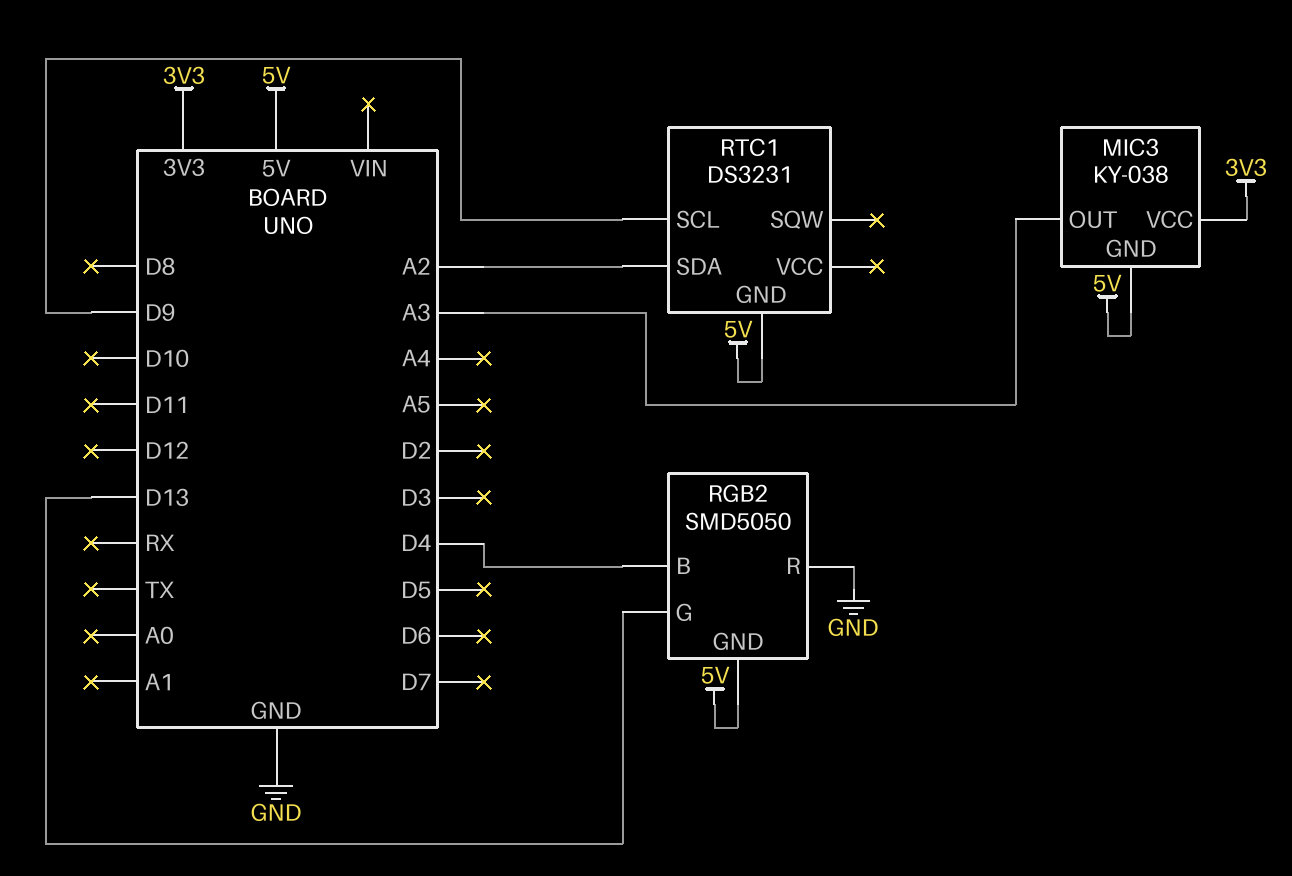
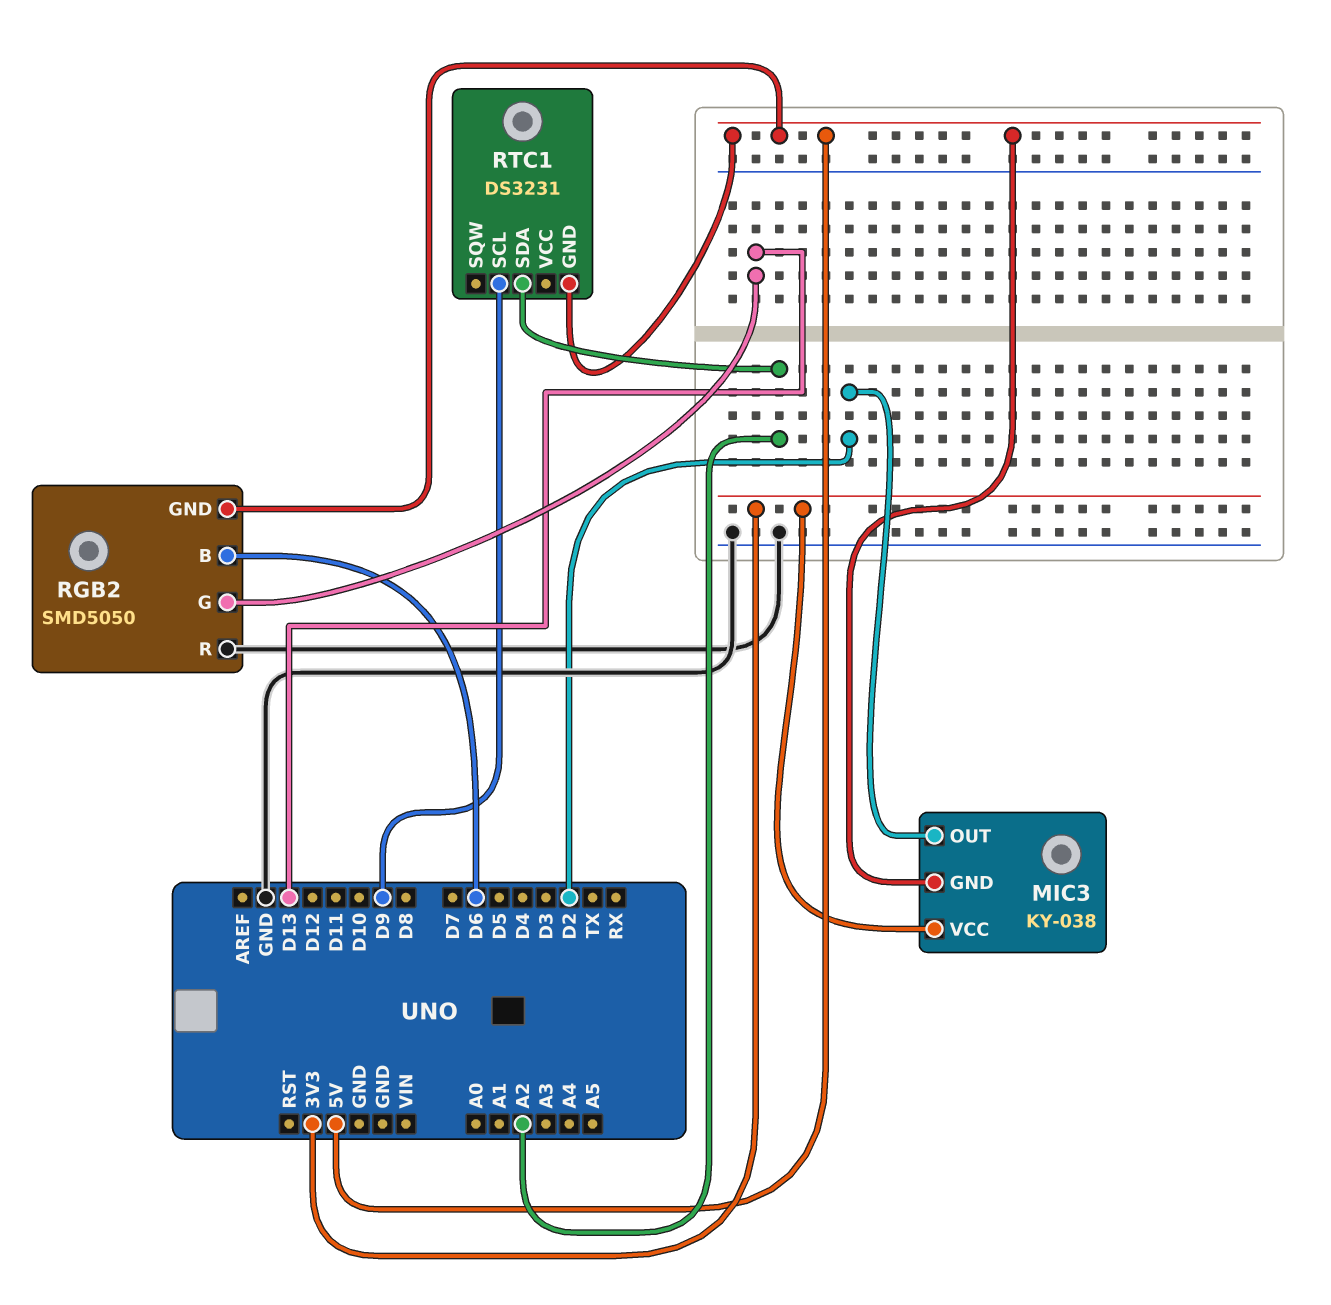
MIC3 pin OUT: A3 -> D2
RGB2 pin B: D4 -> D6

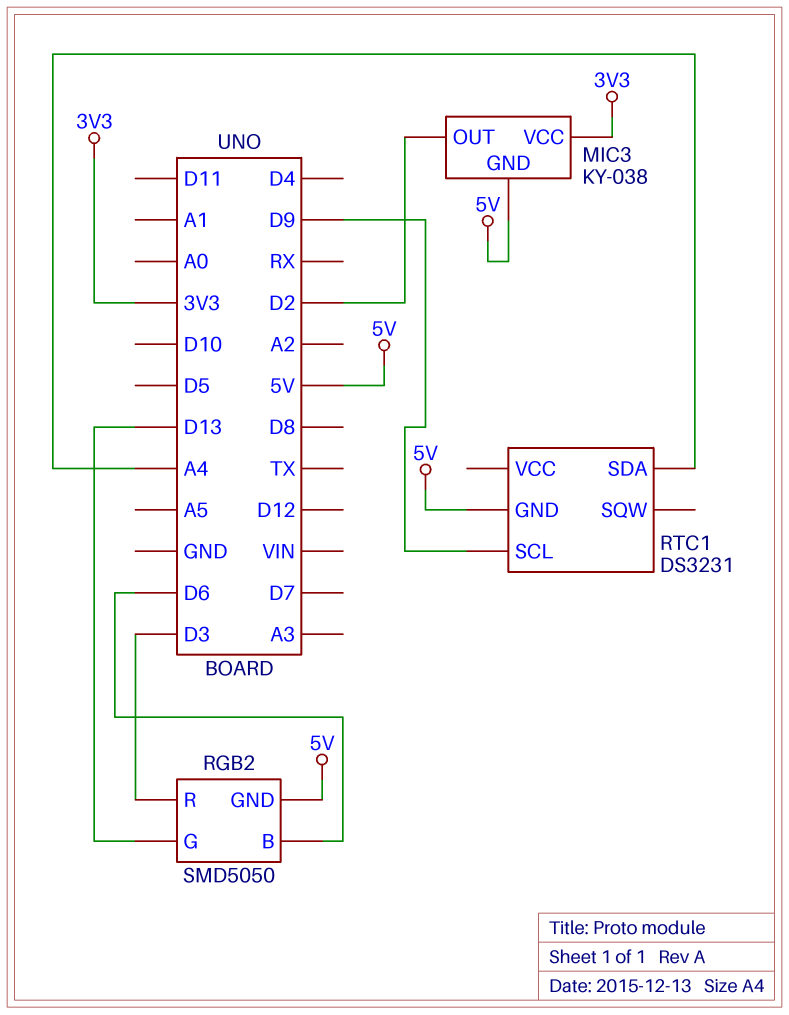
RGB2 pin R: GND -> D3
RTC1 pin SDA: A2 -> A4

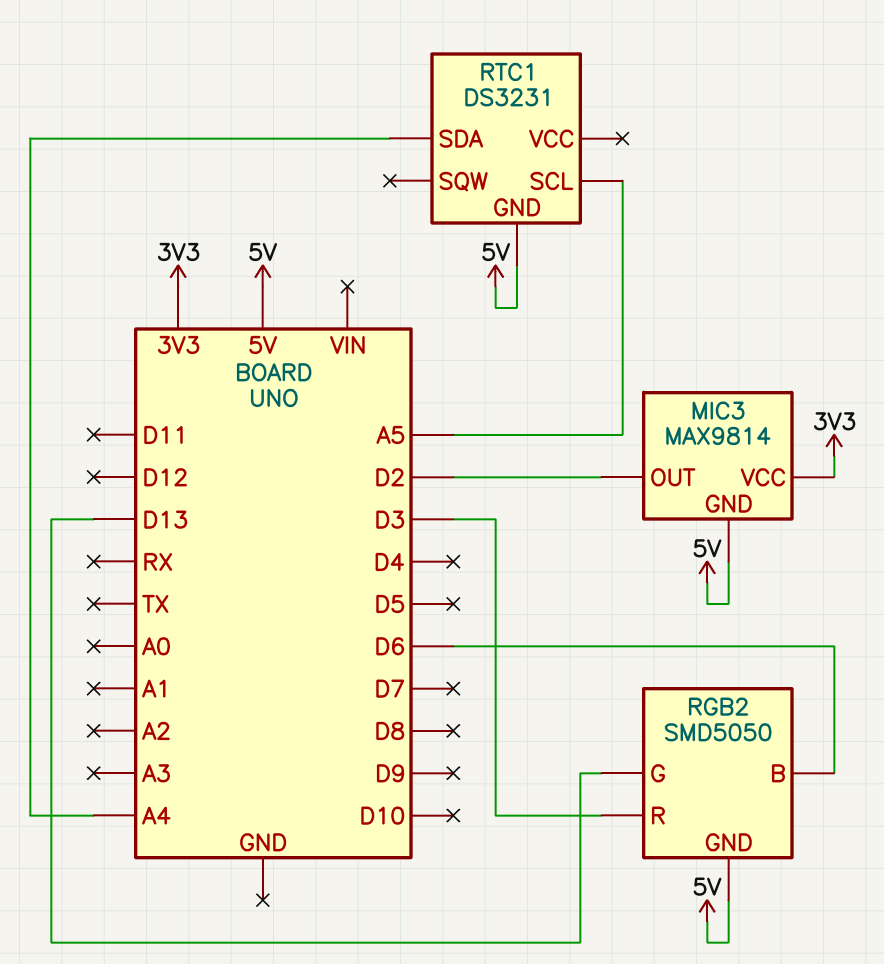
MIC3: KY-038 -> MAX9814
RTC1 pin SCL: D9 -> A5

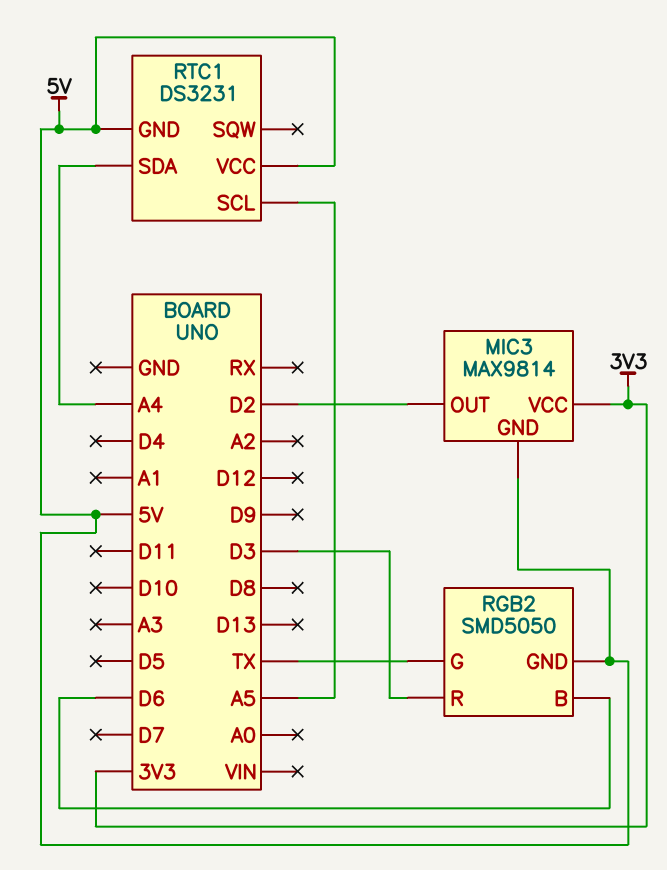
RGB2 pin G: D13 -> TX
RTC1 pin VCC: none -> 5V

